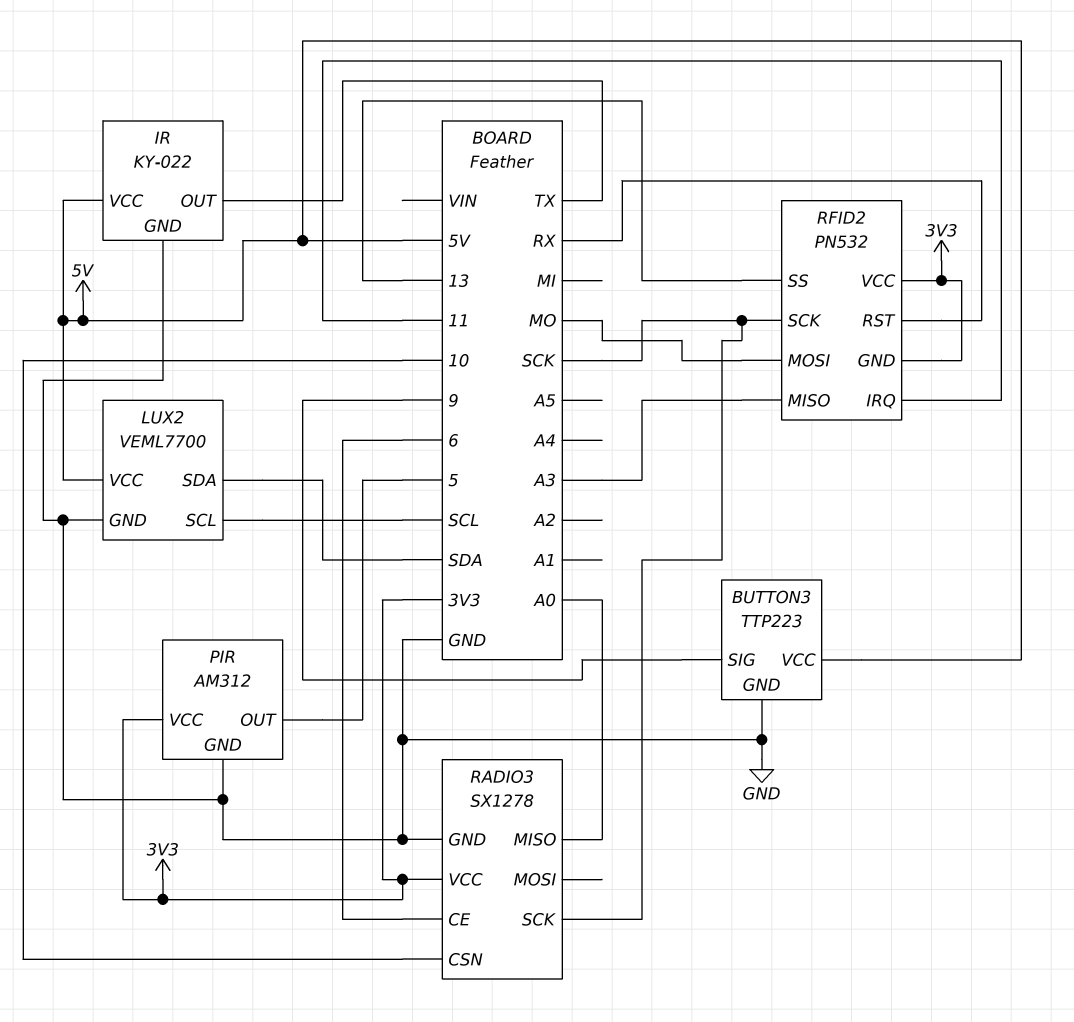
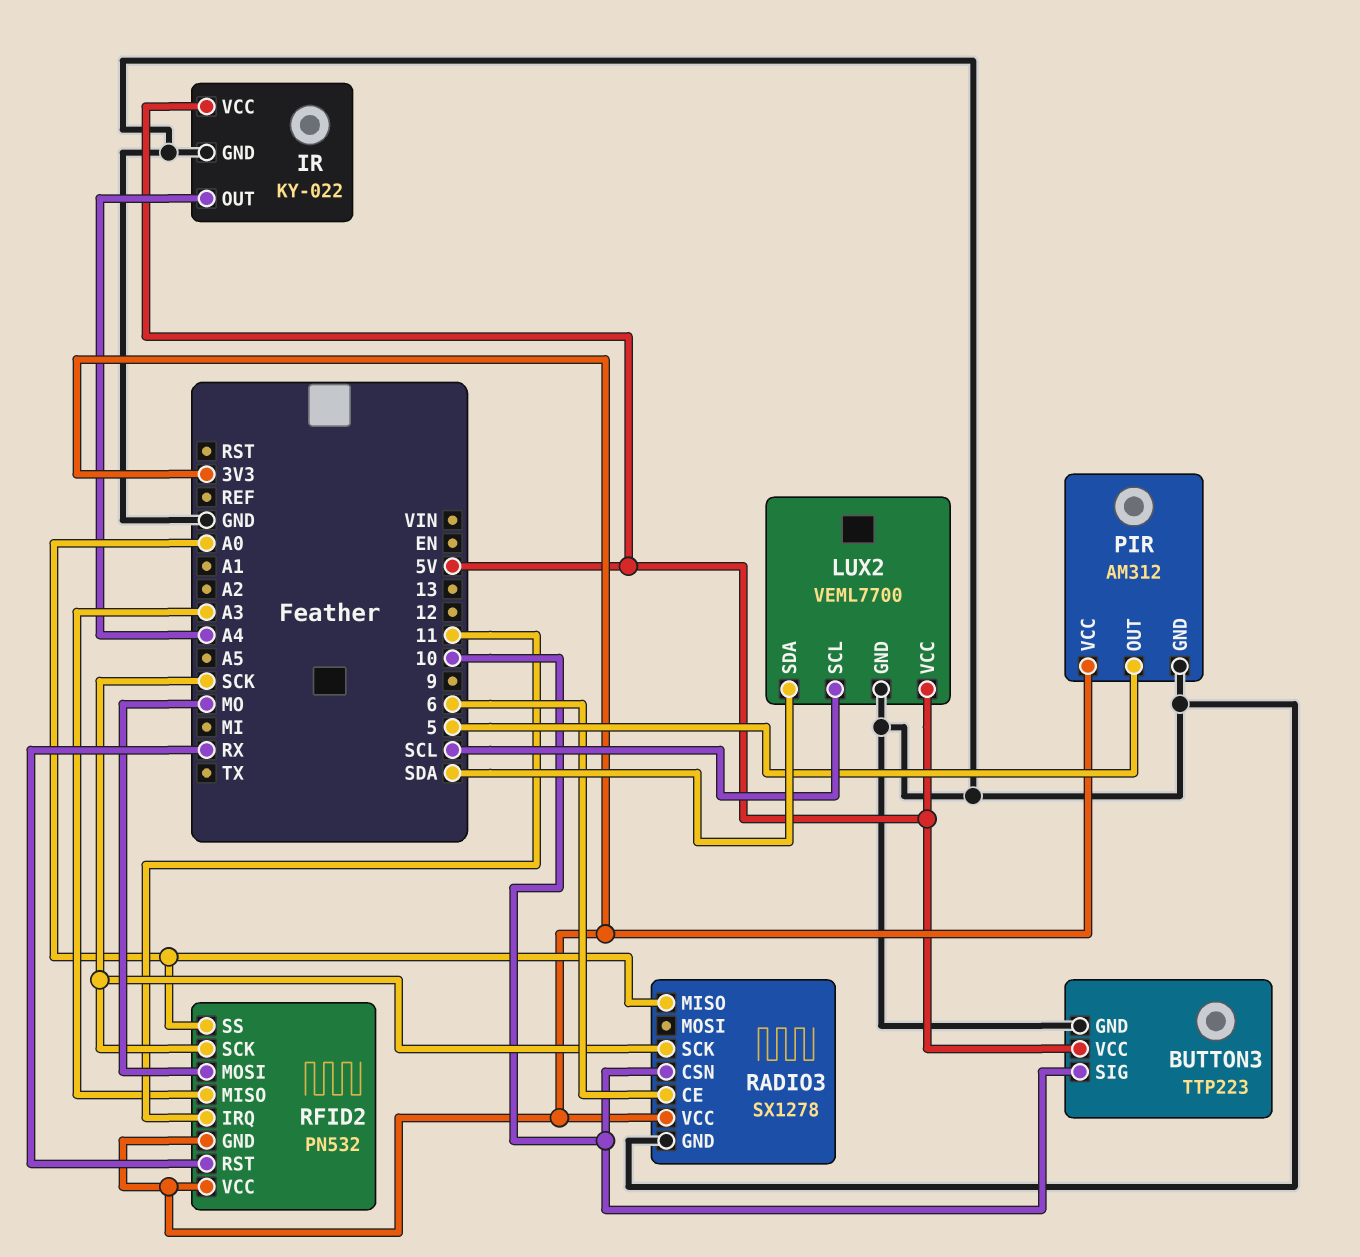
BUTTON3 pin SIG: 9 -> 10
IR pin OUT: TX -> A4
RFID2 pin SS: 13 -> A0

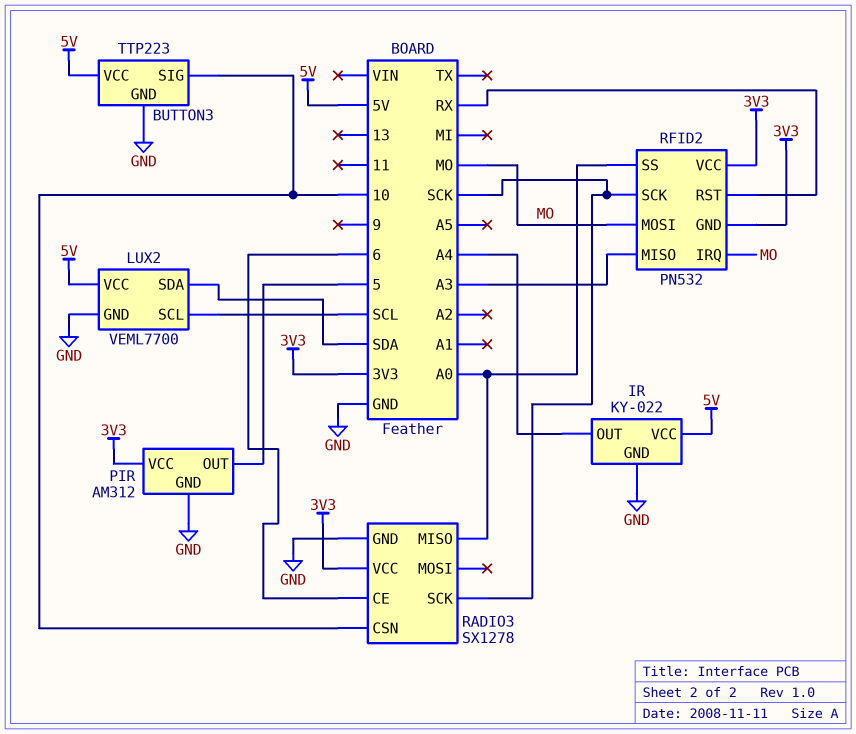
RFID2 pin IRQ: 11 -> MO

